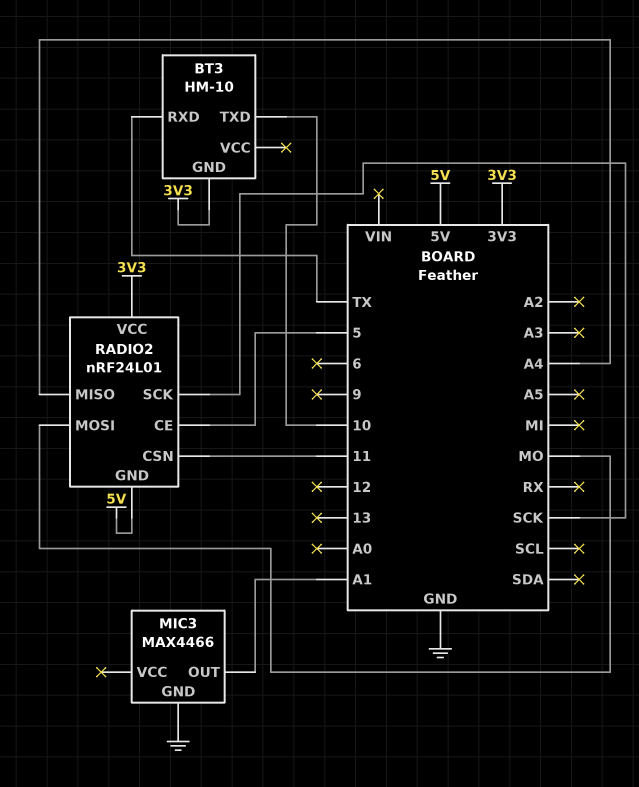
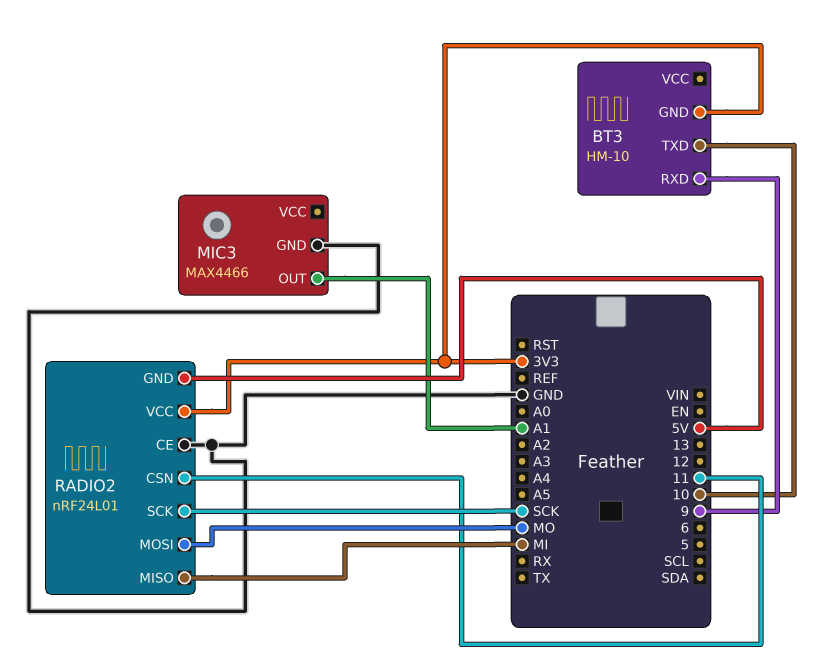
BT3 pin RXD: TX -> 9
RADIO2 pin CE: 5 -> GND
RADIO2 pin MISO: A4 -> MI

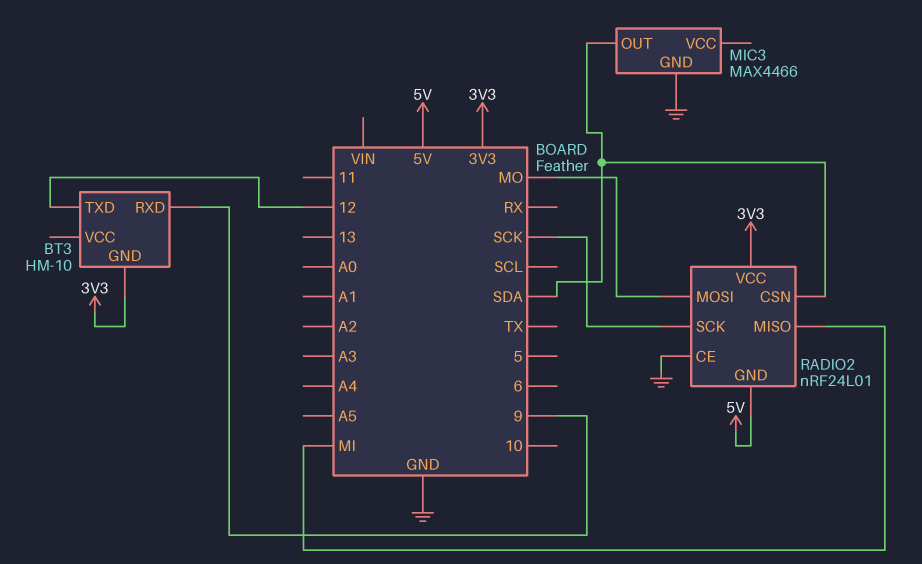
BT3 pin TXD: 10 -> 12
MIC3 pin OUT: A1 -> SDA
RADIO2 pin CSN: 11 -> SDA

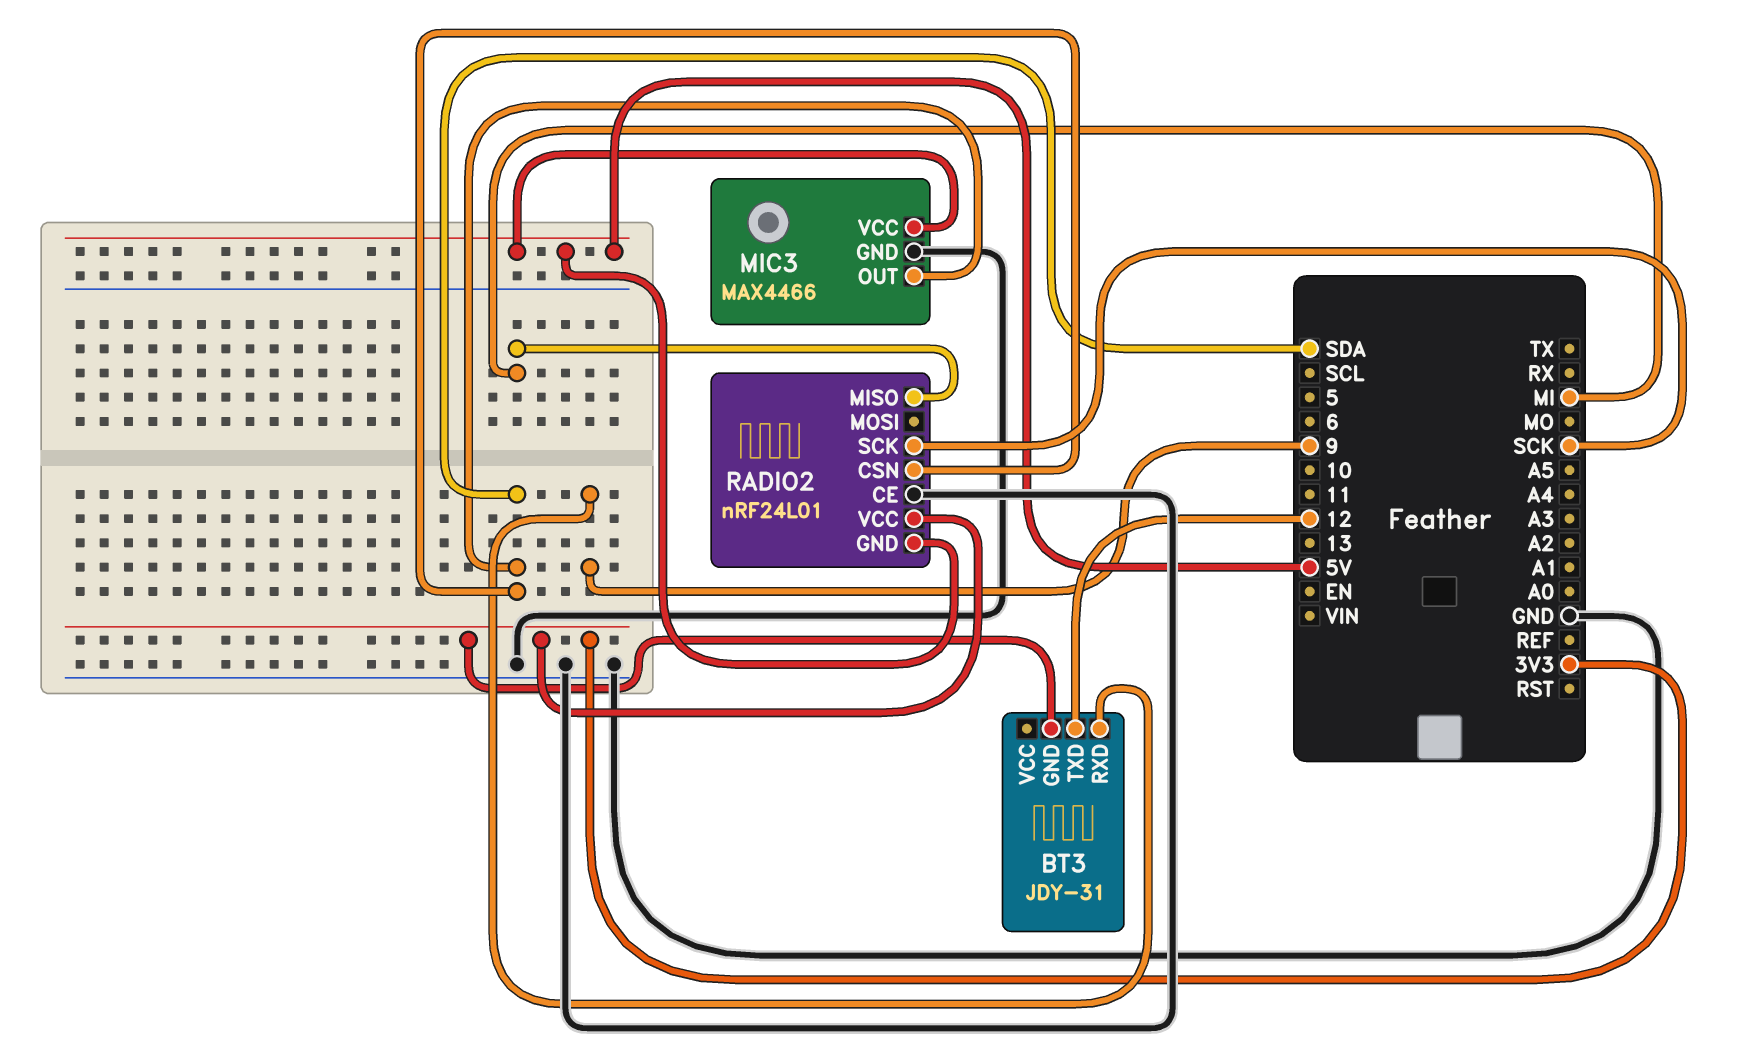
BT3: HM-10 -> JDY-31
MIC3 pin VCC: none -> 5V
RADIO2 pin MOSI: MO -> none

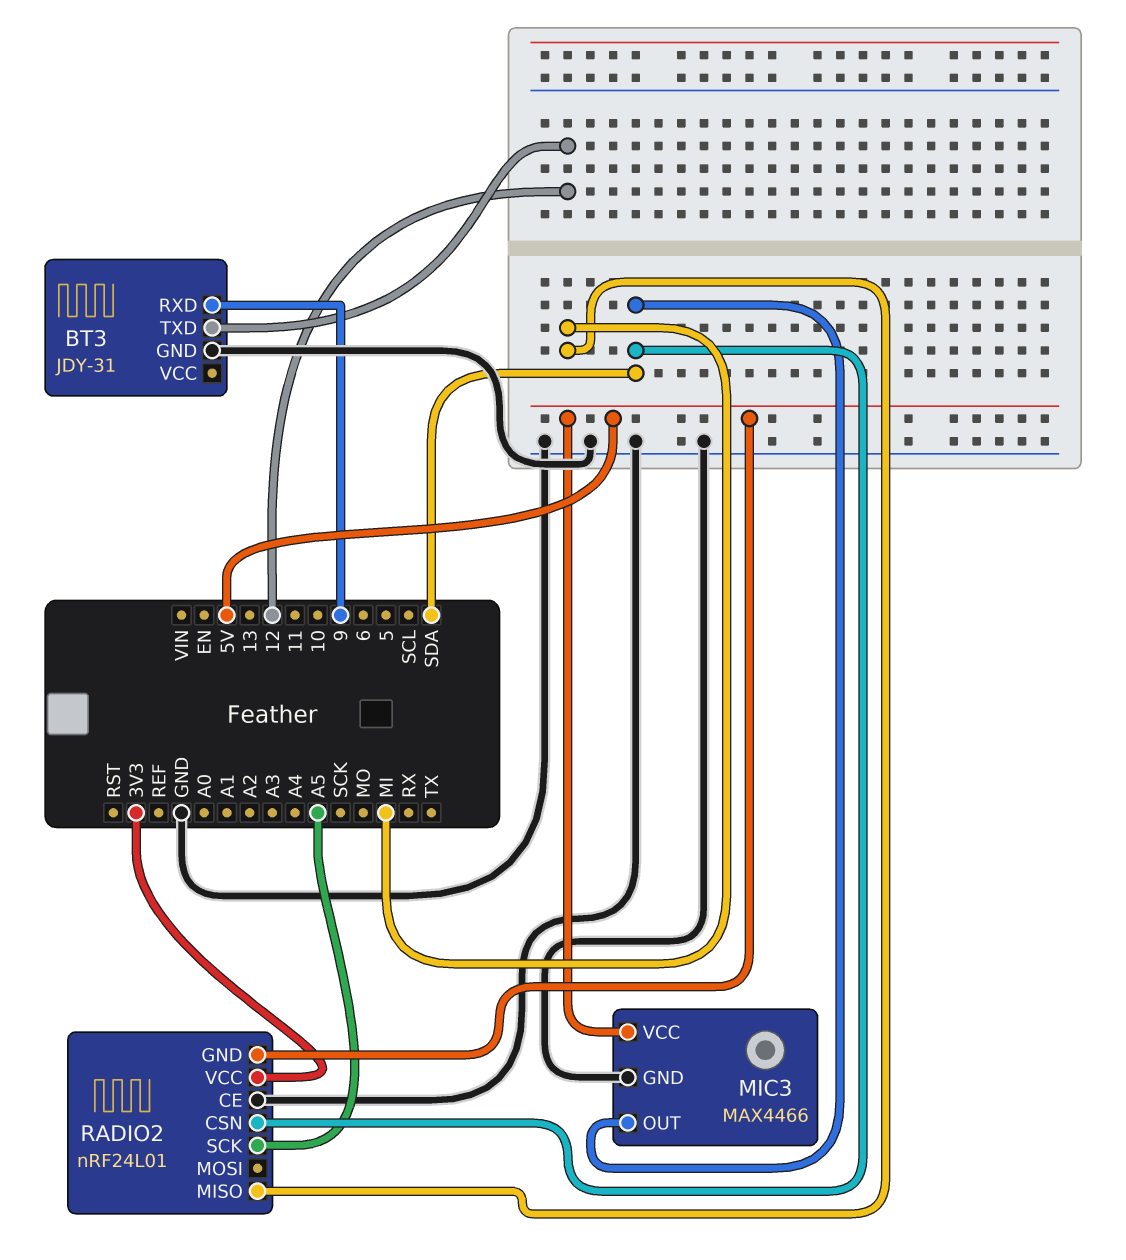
BT3 pin GND: 3V3 -> GND
RADIO2 pin SCK: SCK -> A5

